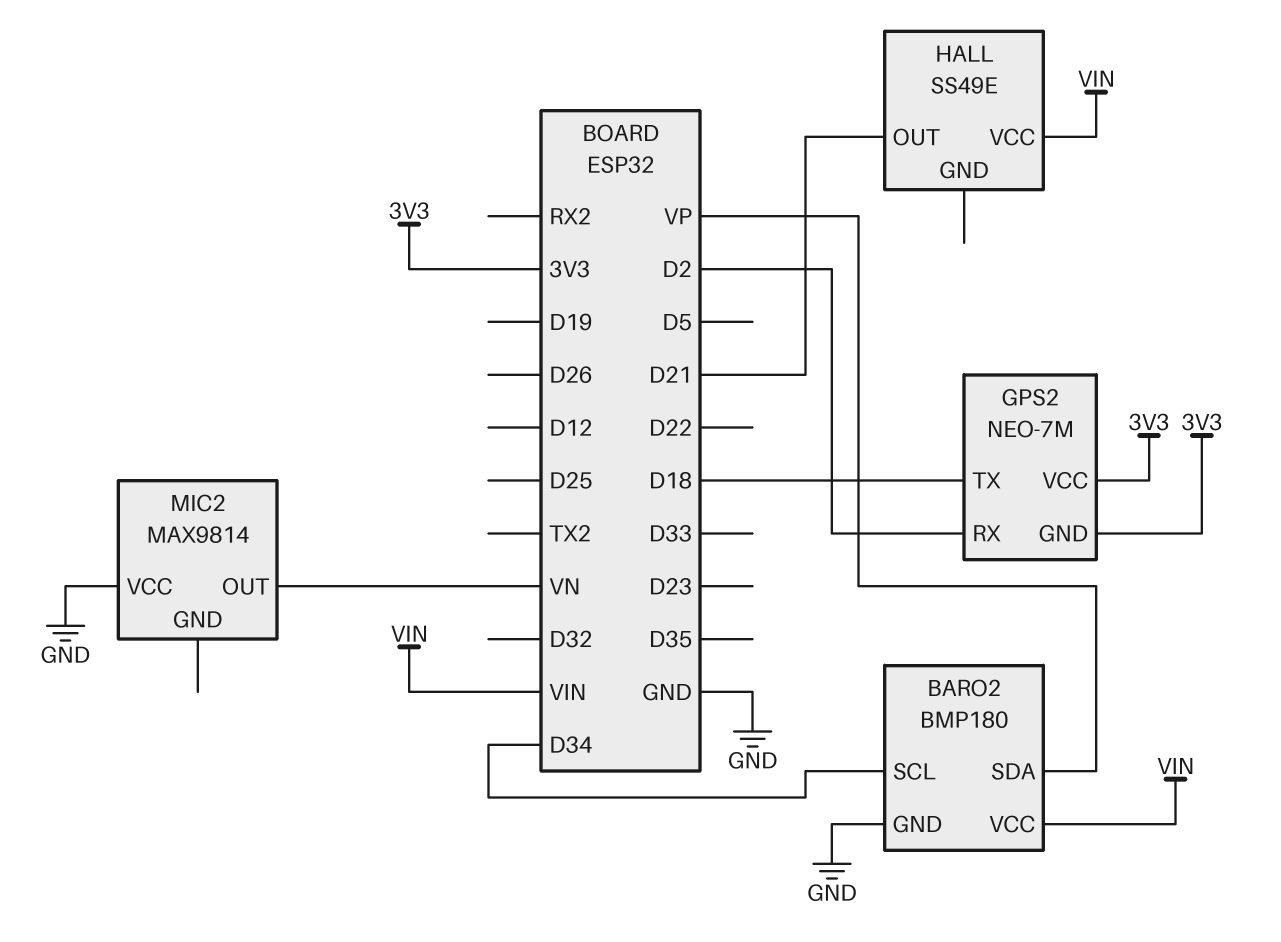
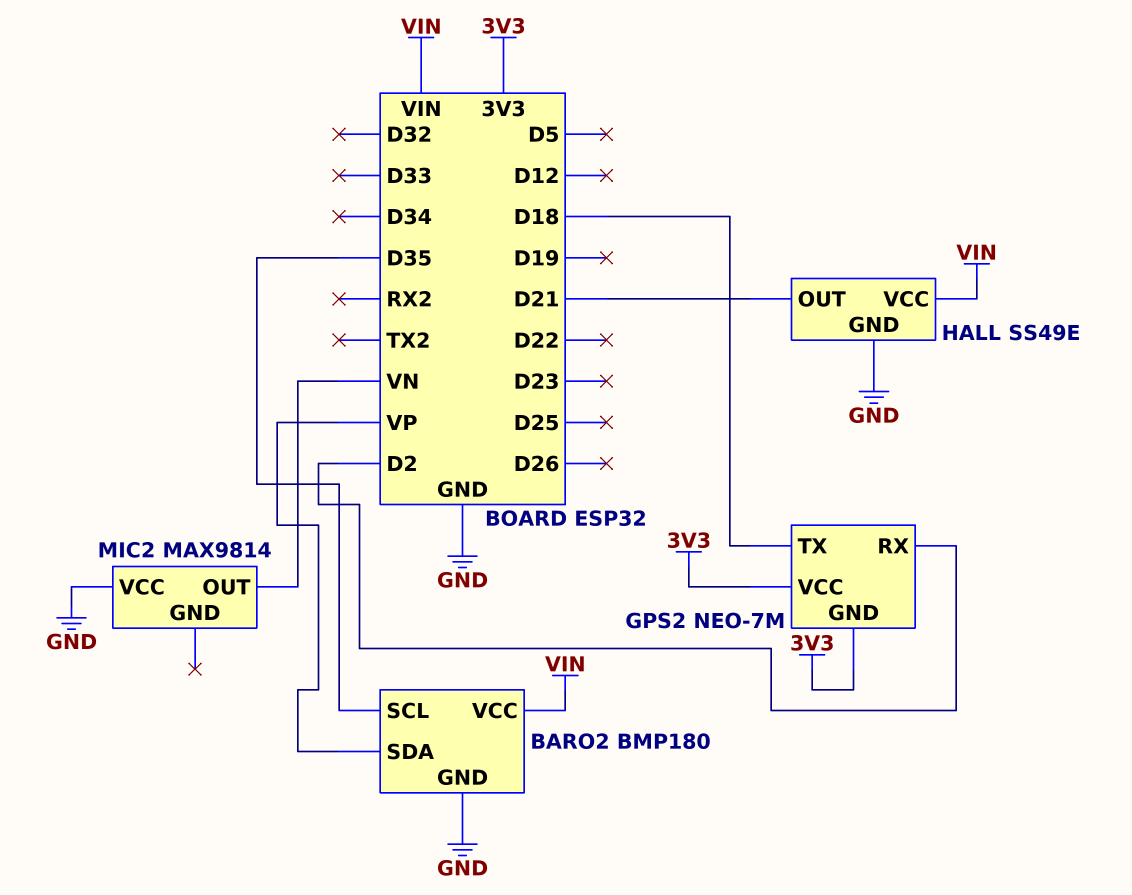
BARO2 pin SCL: D34 -> D35
HALL pin GND: none -> GND

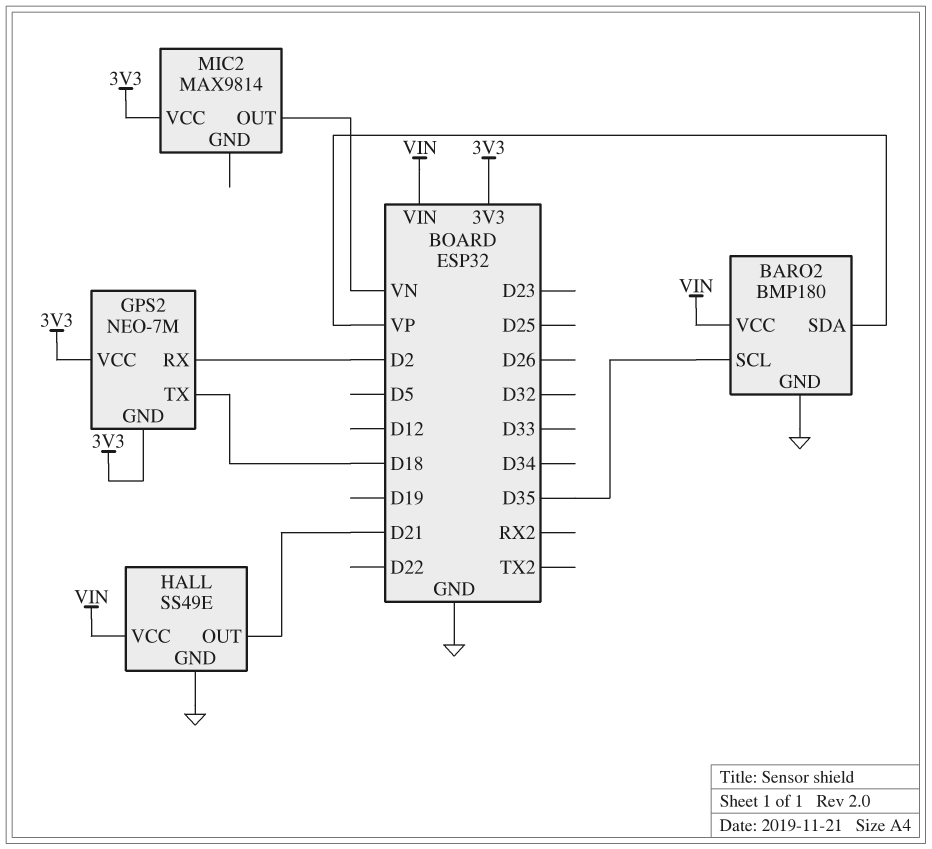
MIC2 pin VCC: GND -> 3V3

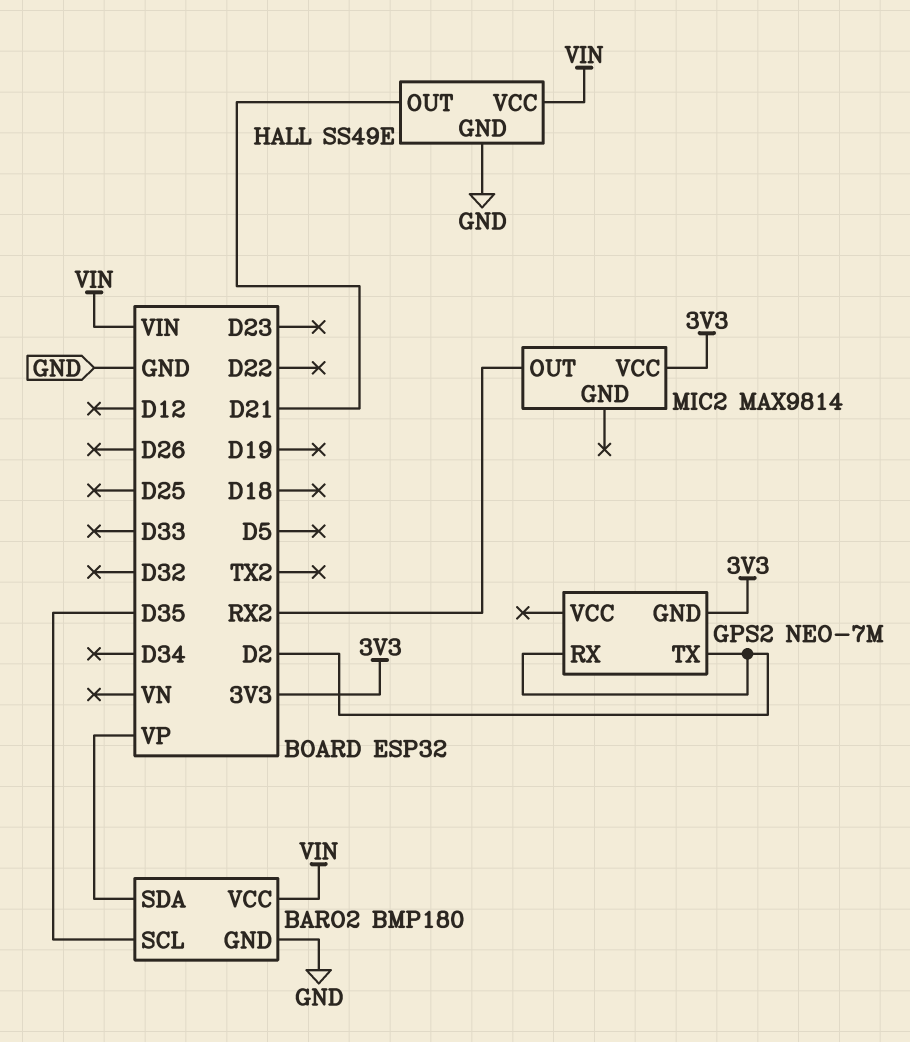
GPS2 pin TX: D18 -> D2
GPS2 pin VCC: 3V3 -> none
MIC2 pin OUT: VN -> RX2

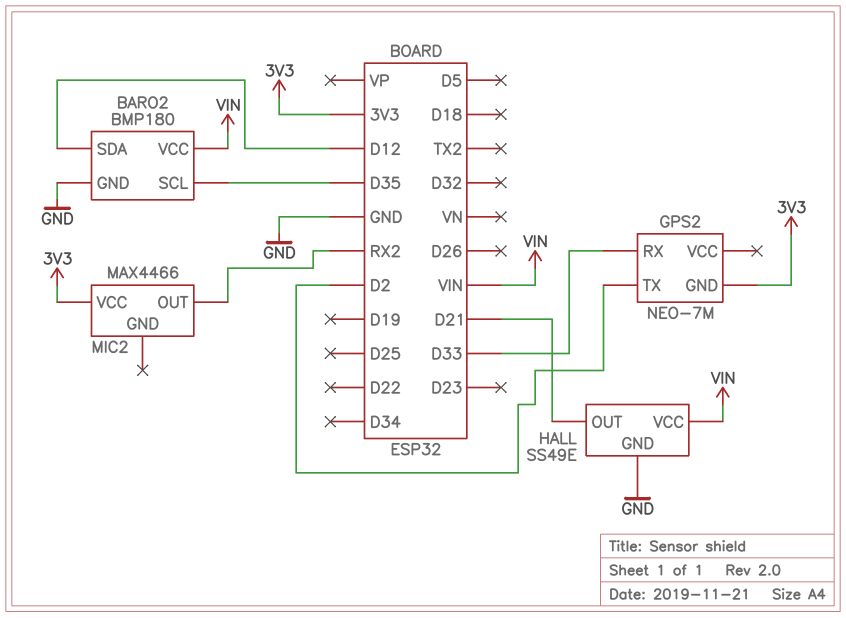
BARO2 pin SDA: VP -> D12
GPS2 pin RX: D2 -> D33
MIC2: MAX9814 -> MAX4466

